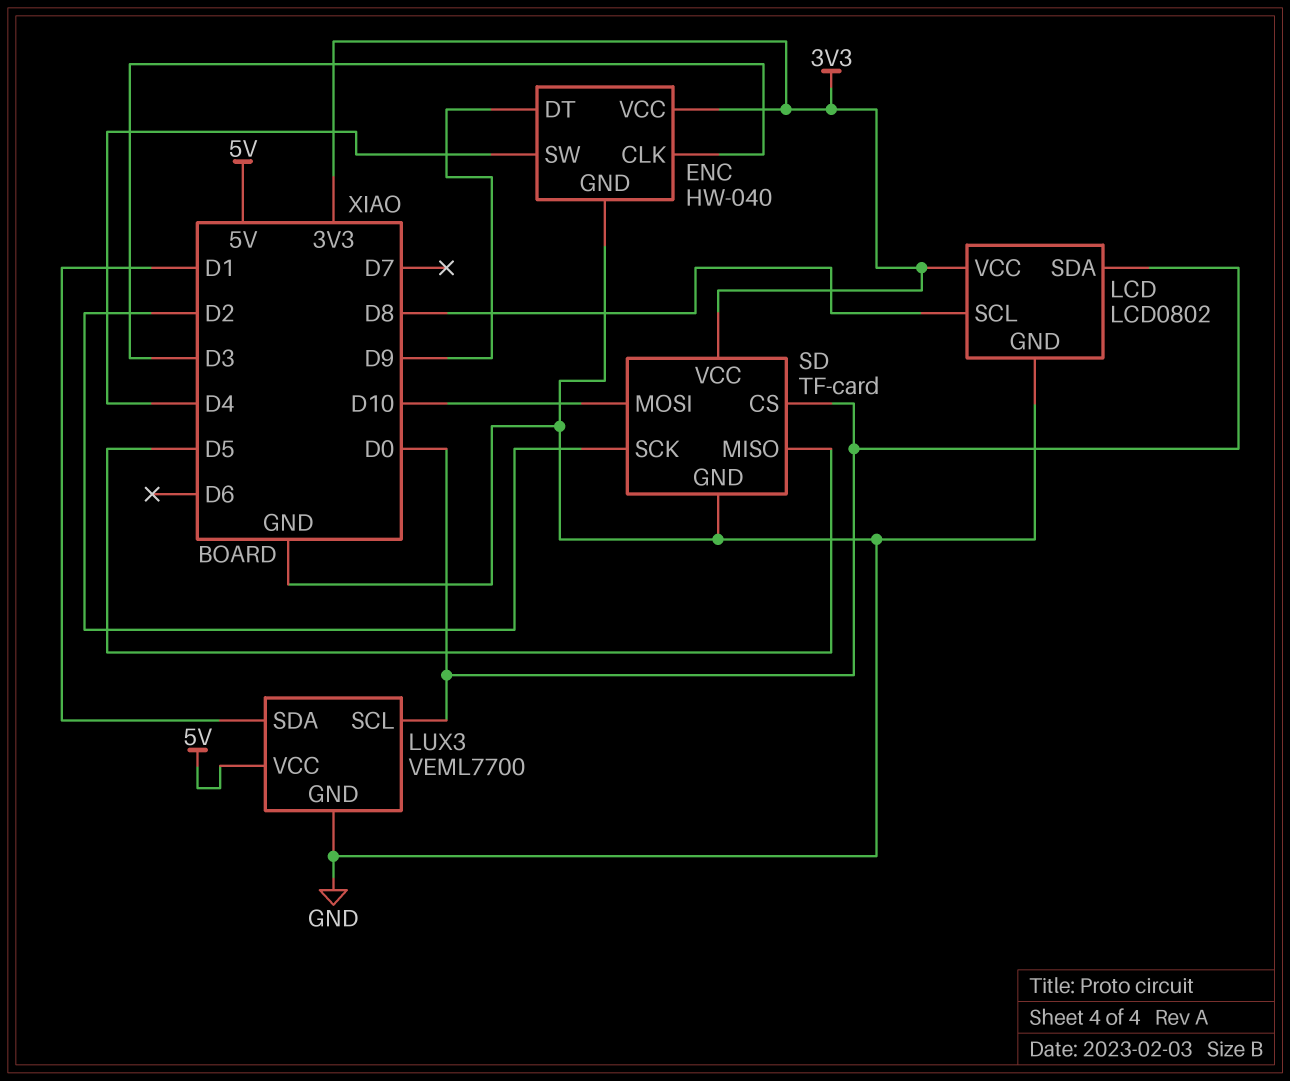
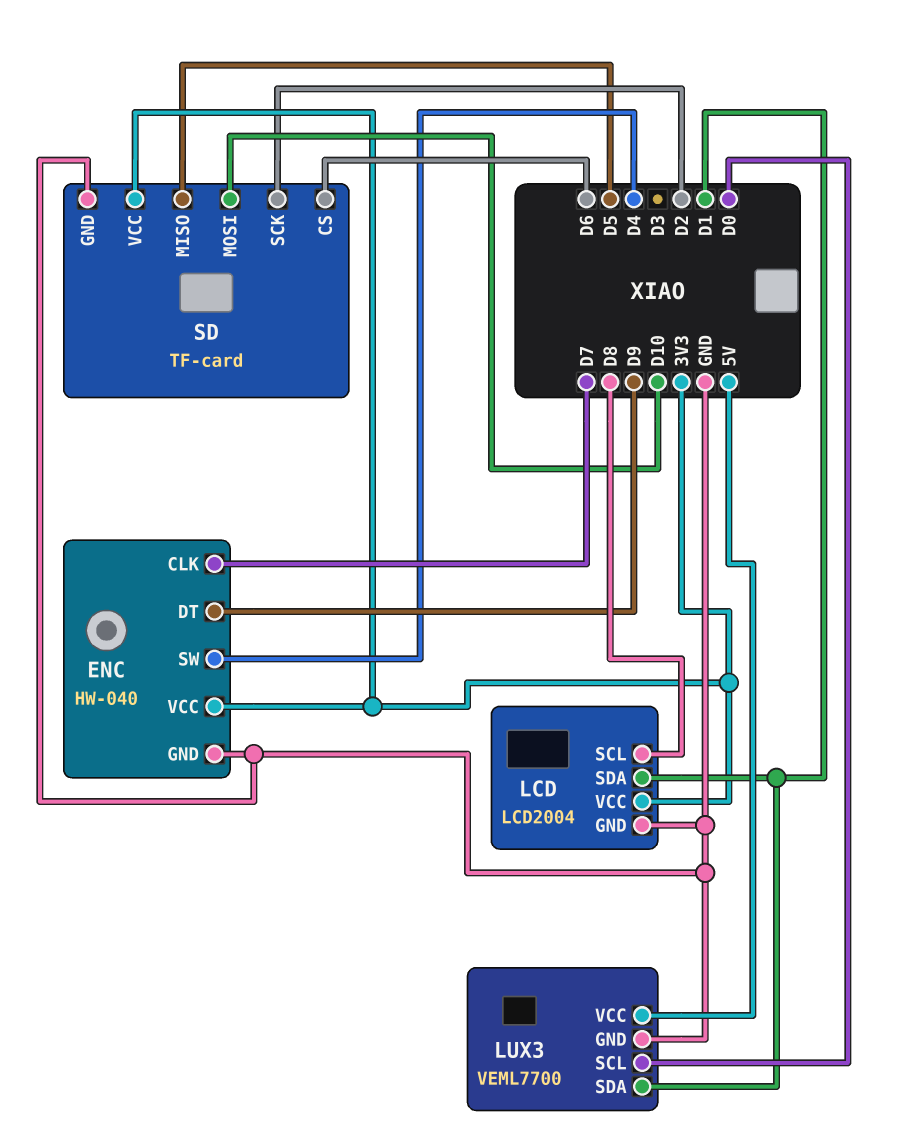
ENC pin CLK: D3 -> D7
LCD: LCD0802 -> LCD2004
LCD pin SDA: D0 -> D1
SD pin CS: D0 -> D6

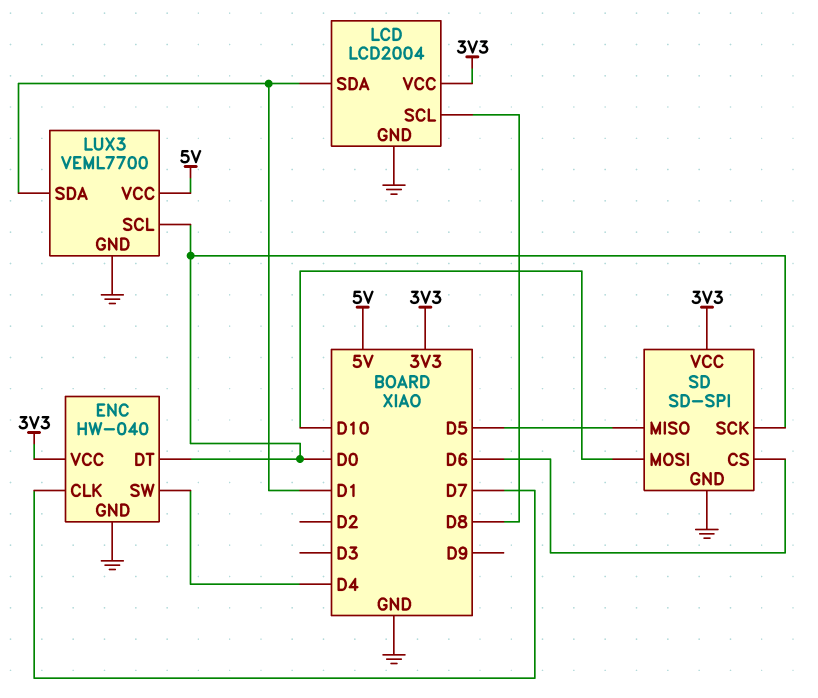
ENC pin DT: D9 -> D0
SD: TF-card -> SD-SPI
SD pin SCK: D2 -> D0

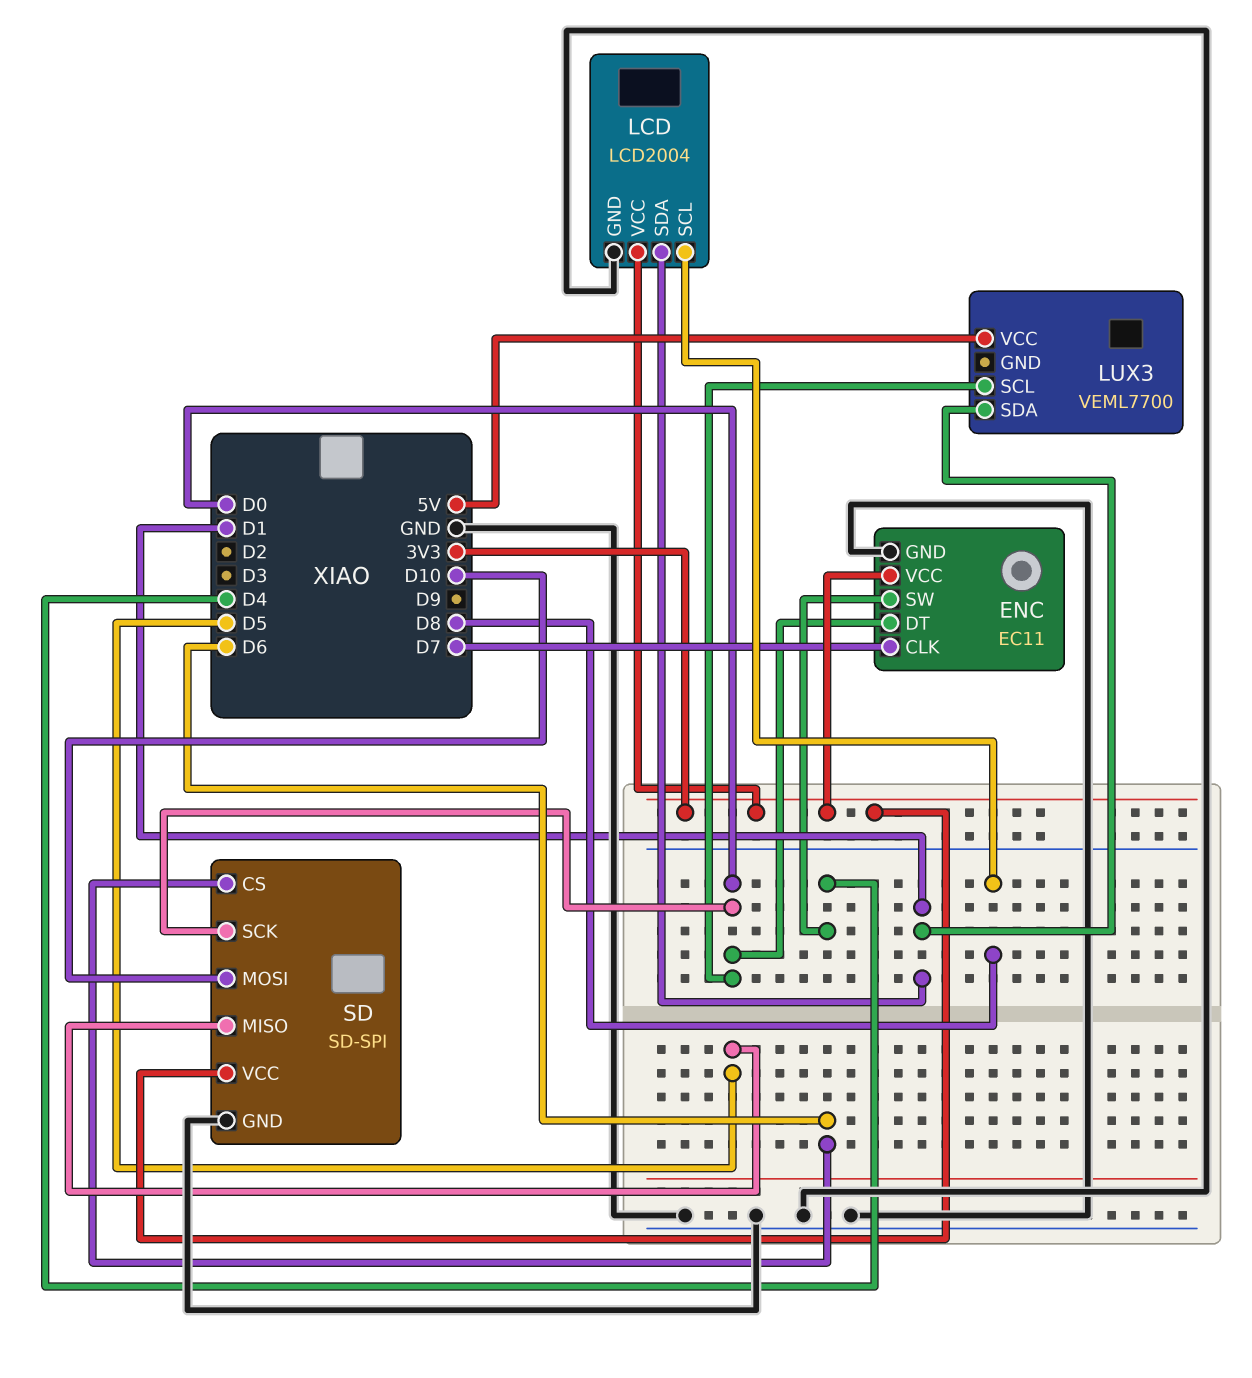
ENC: HW-040 -> EC11
LUX3 pin GND: GND -> none

